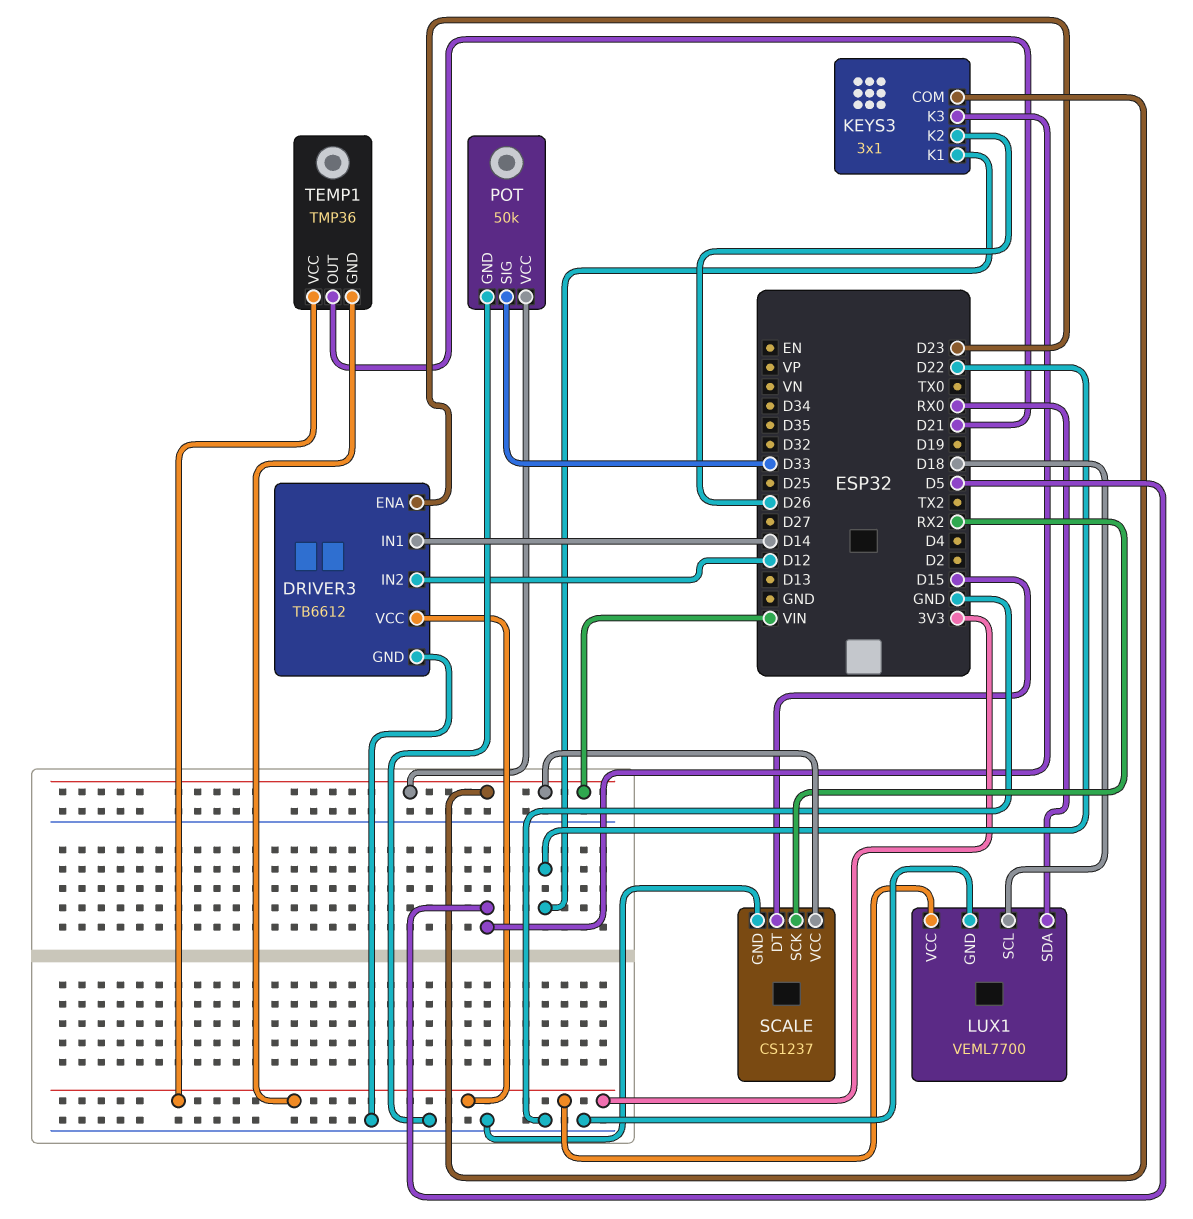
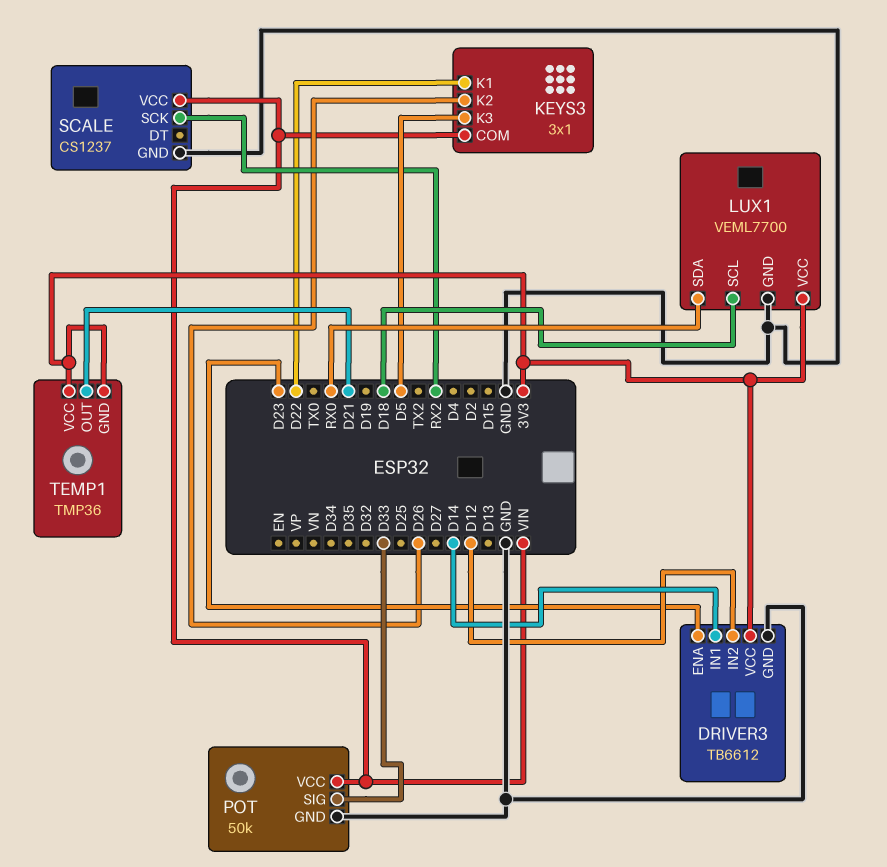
SCALE pin DT: D15 -> none

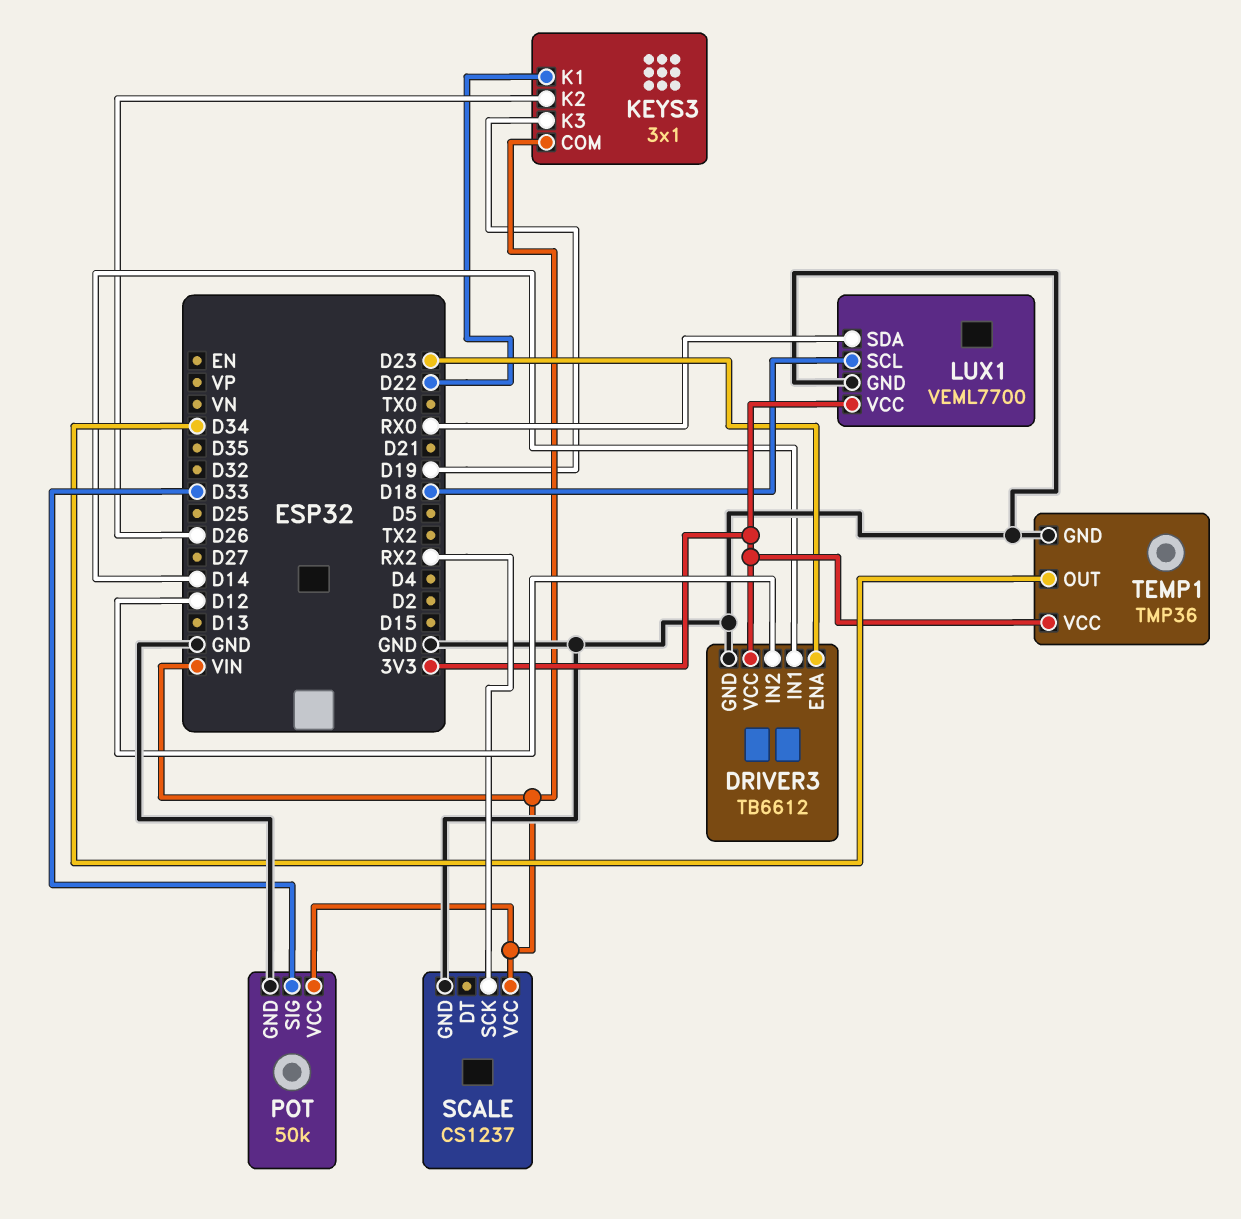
KEYS3 pin K3: D5 -> D19
TEMP1 pin GND: 3V3 -> GND
TEMP1 pin OUT: D21 -> D34

